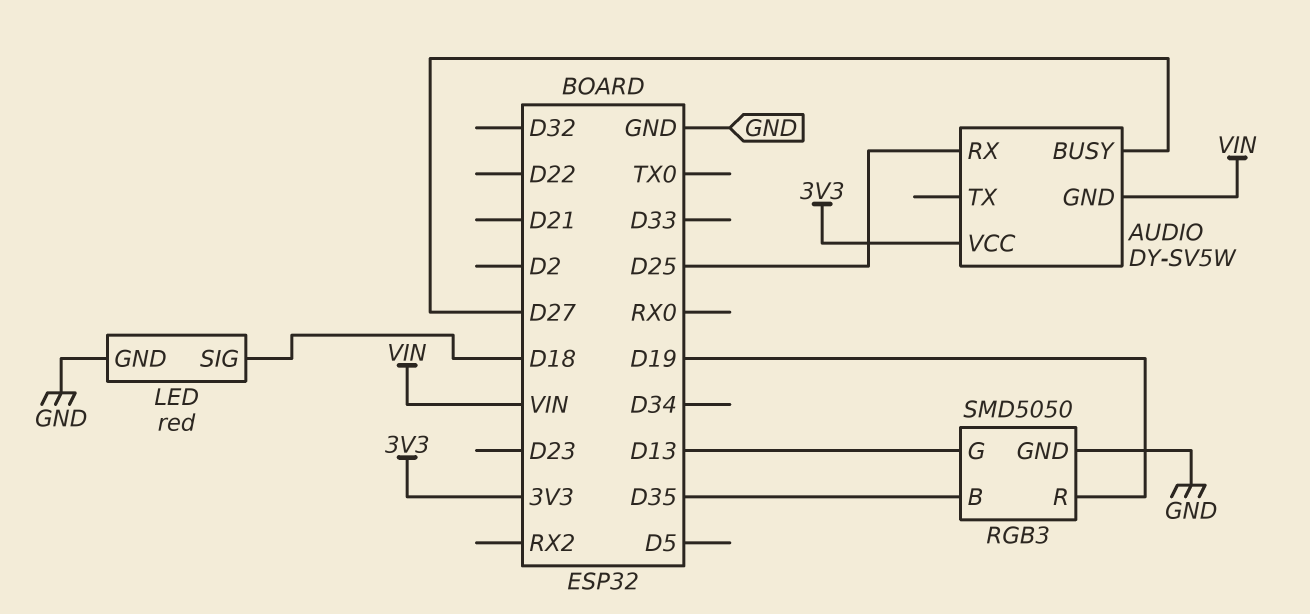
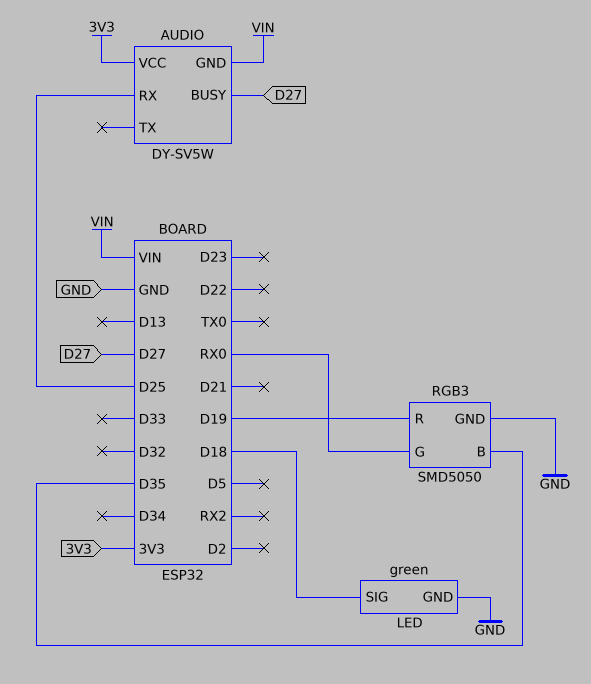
LED: red -> green
RGB3 pin G: D13 -> RX0

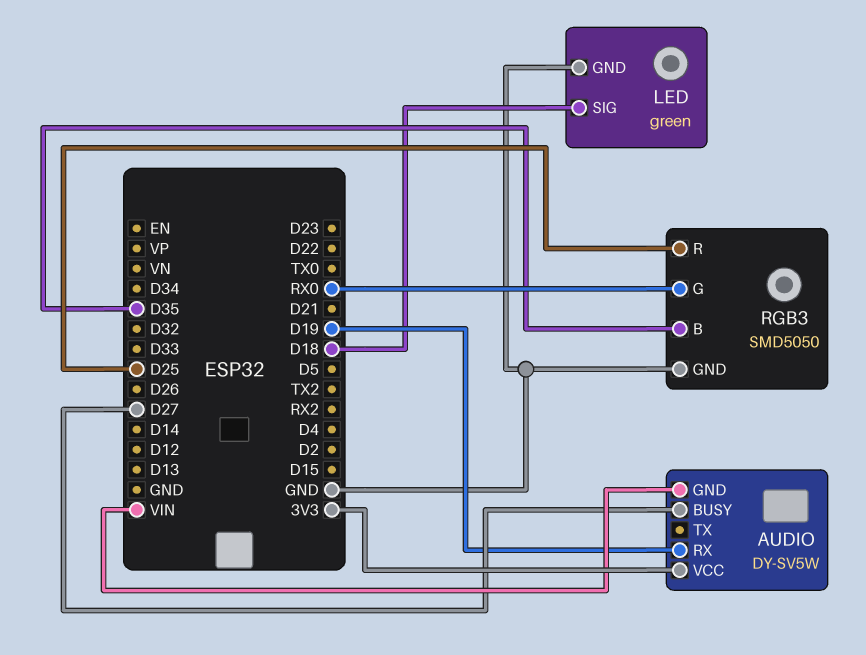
AUDIO pin RX: D25 -> D19
RGB3 pin R: D19 -> D25

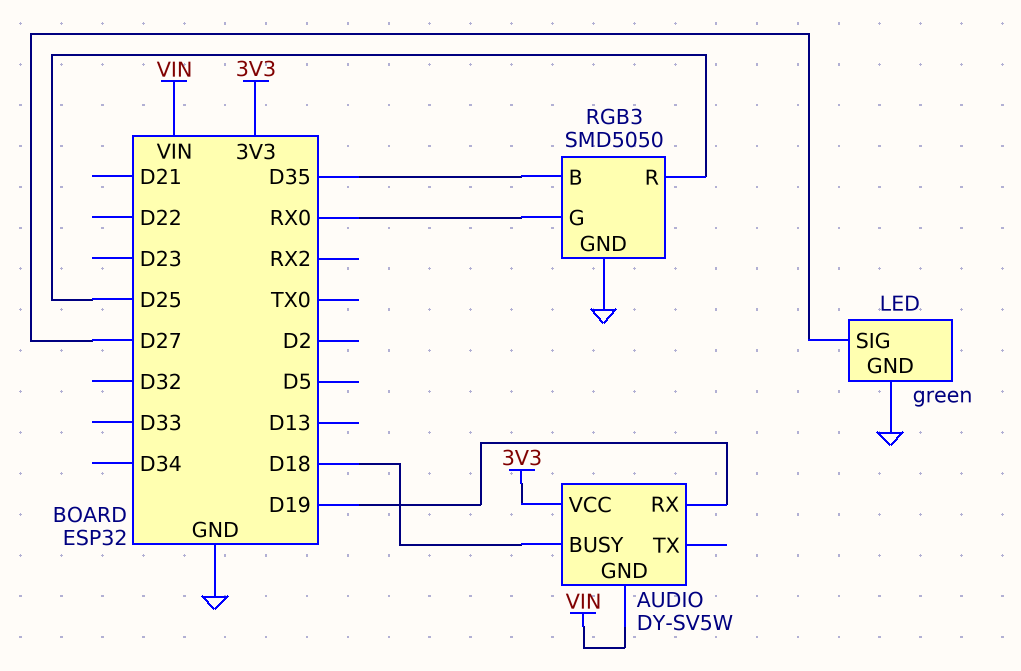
AUDIO pin BUSY: D27 -> D18
LED pin SIG: D18 -> D27

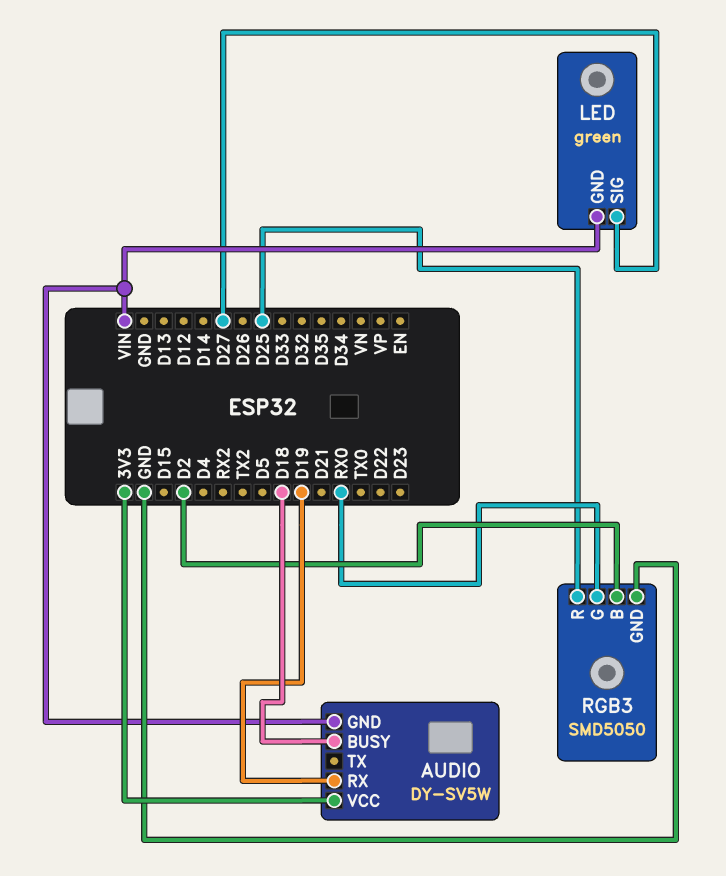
LED pin GND: GND -> VIN
RGB3 pin B: D35 -> D2

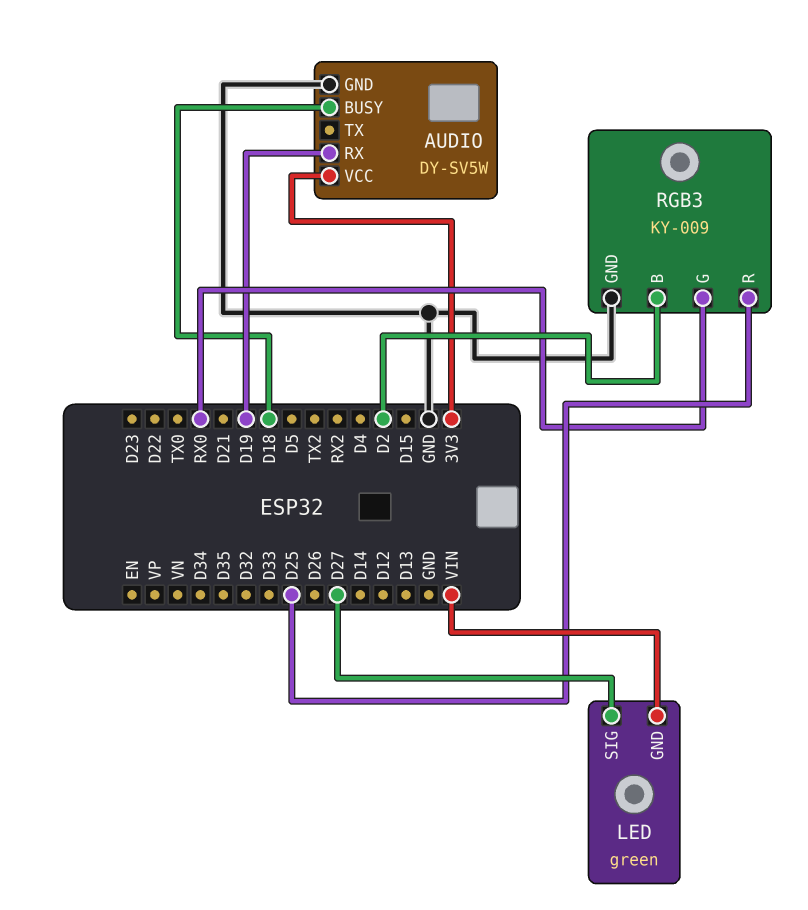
AUDIO pin GND: VIN -> GND
RGB3: SMD5050 -> KY-009

